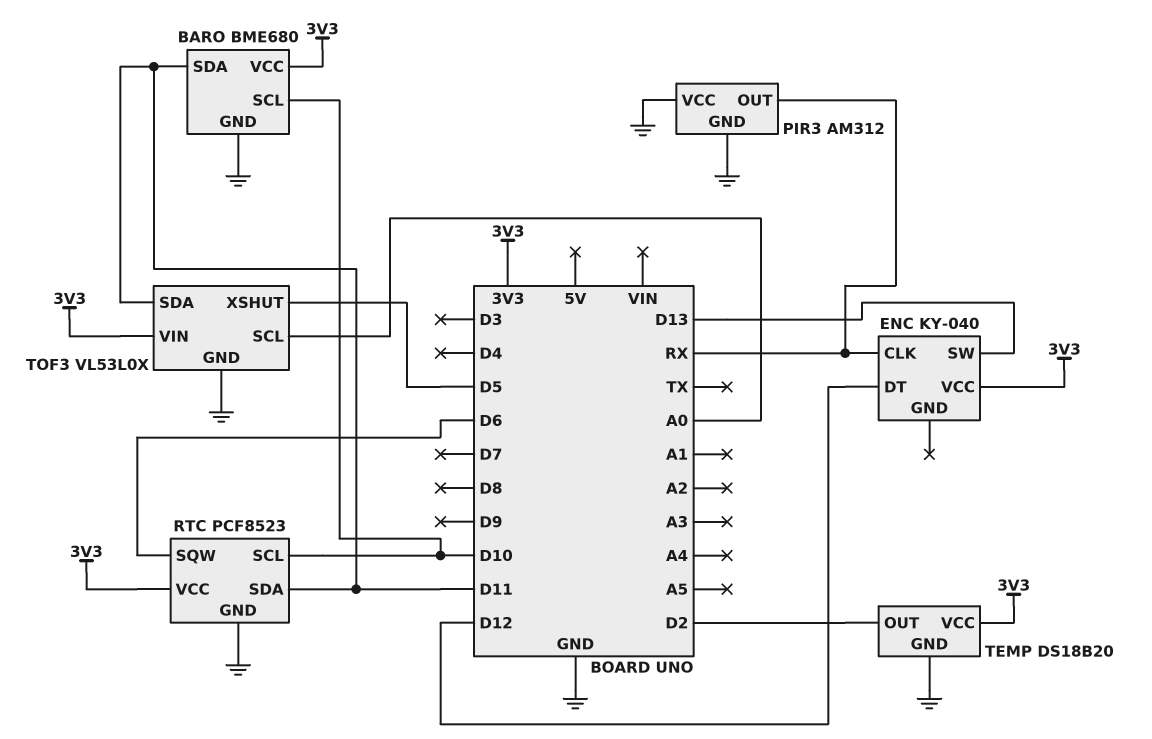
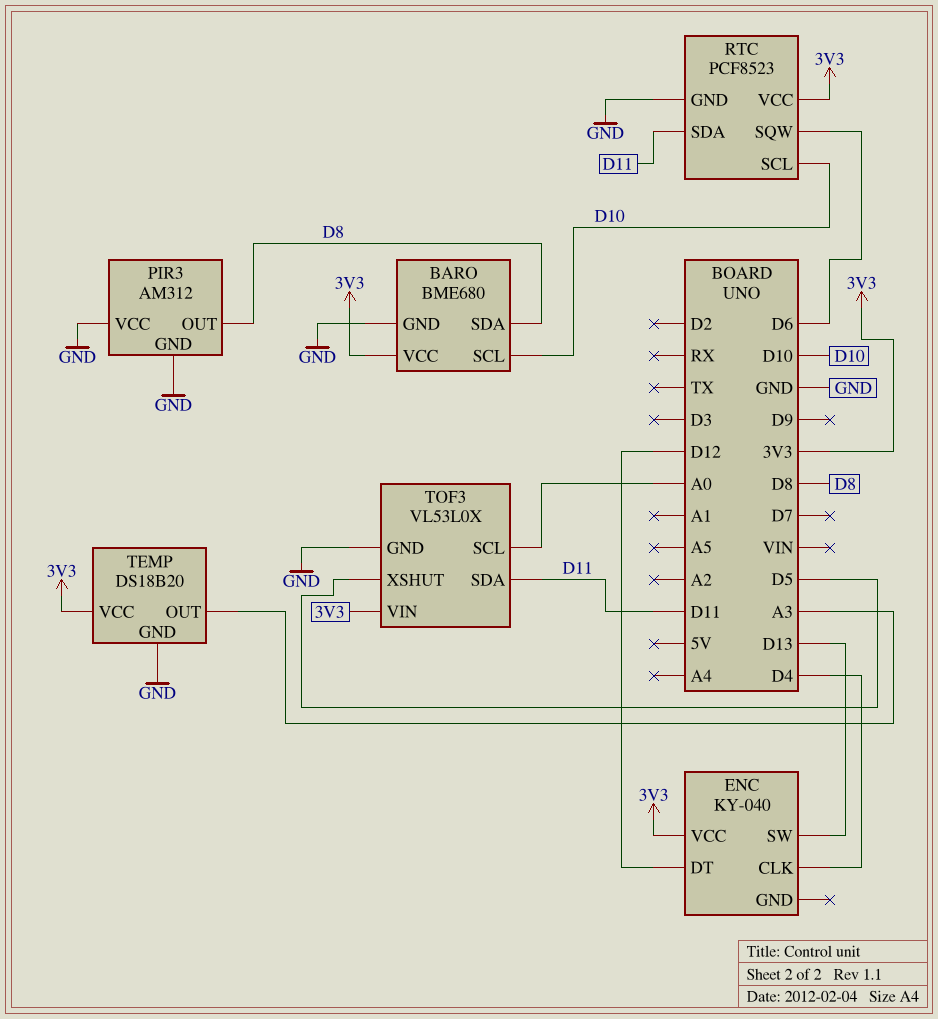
BARO pin SDA: D11 -> D8
ENC pin CLK: RX -> D4
PIR3 pin OUT: RX -> D8
TEMP pin OUT: D2 -> A3

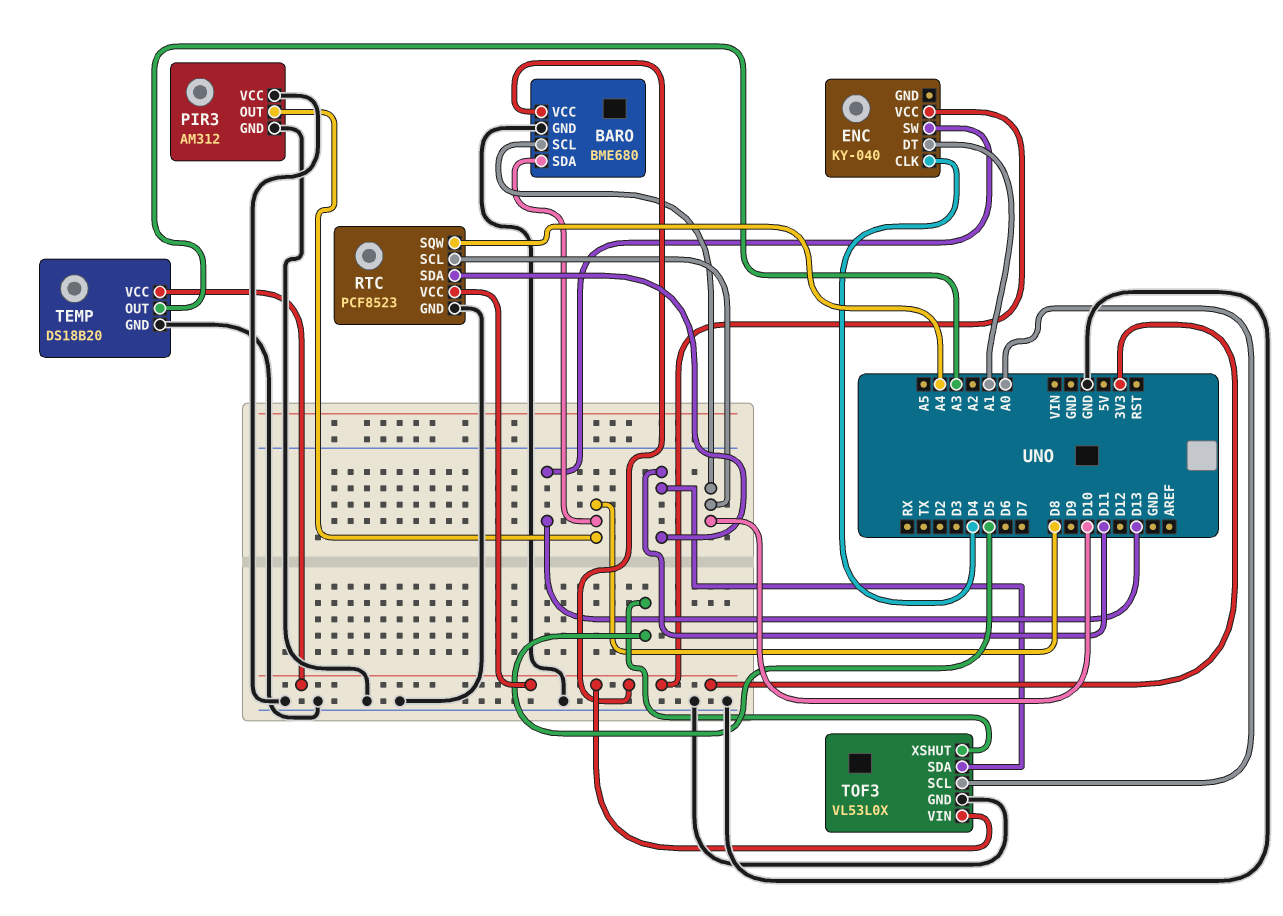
ENC pin DT: D12 -> A1
RTC pin SQW: D6 -> A4

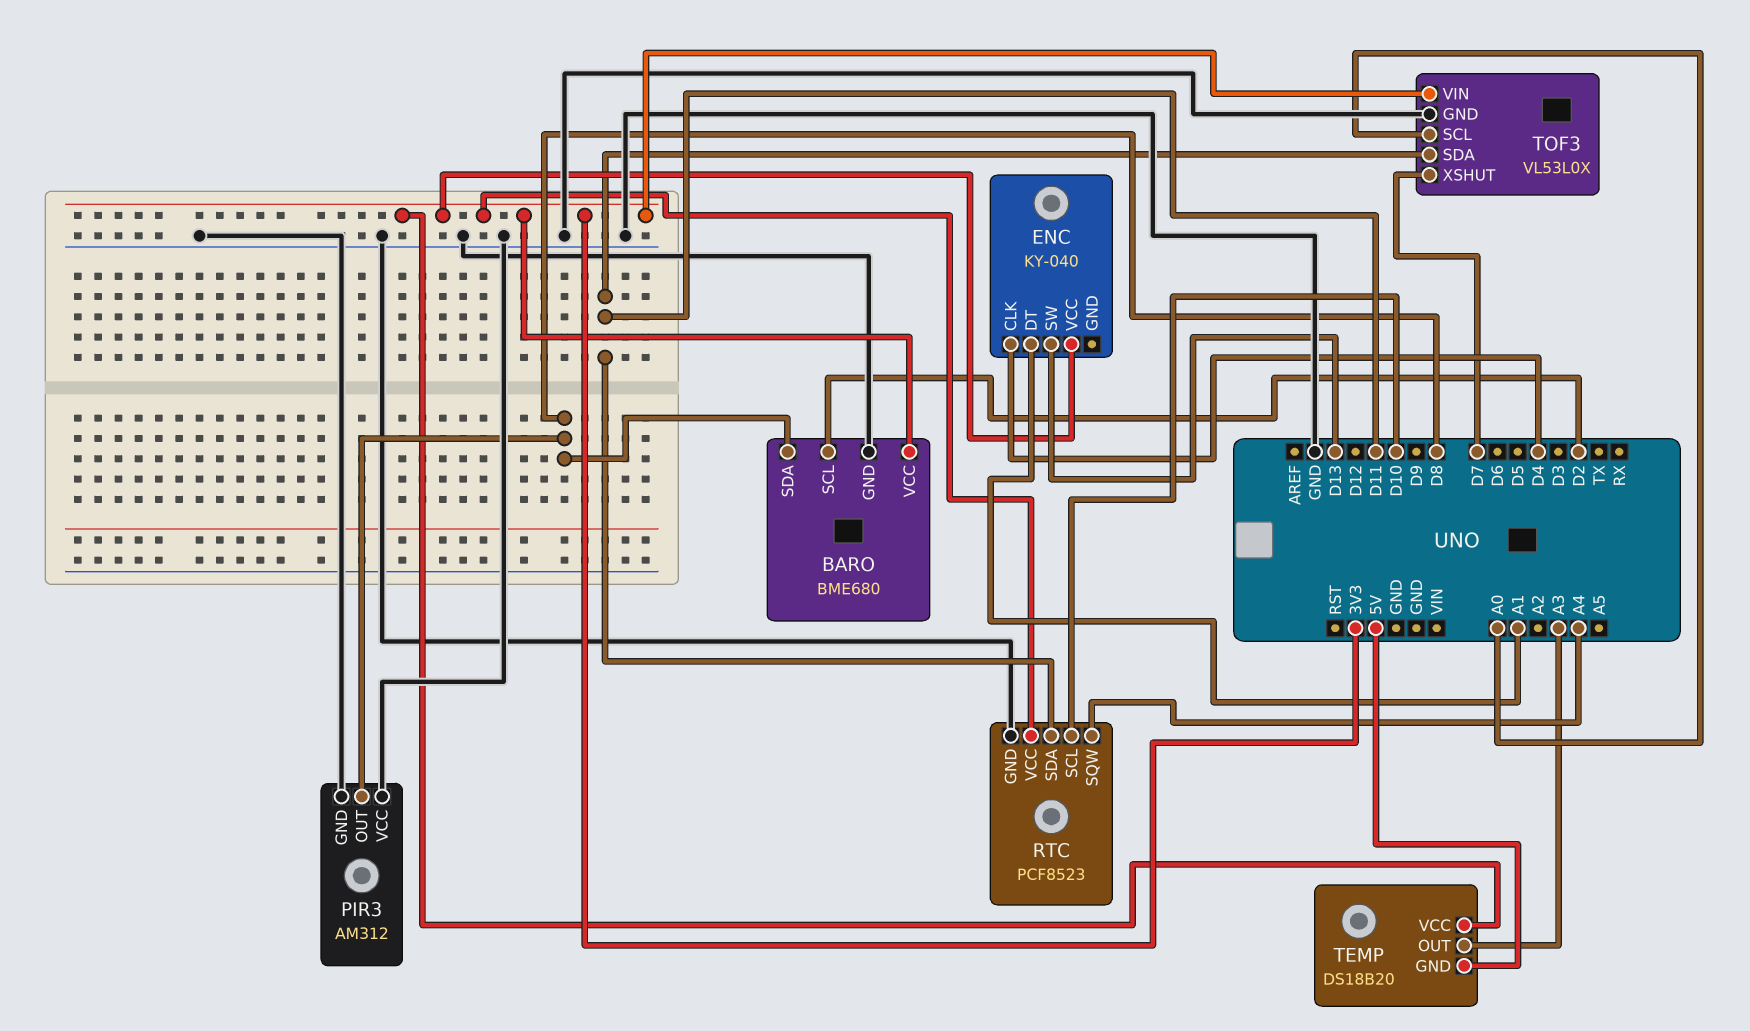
BARO pin SCL: D10 -> D2
TEMP pin GND: GND -> 5V
TOF3 pin XSHUT: D5 -> D7

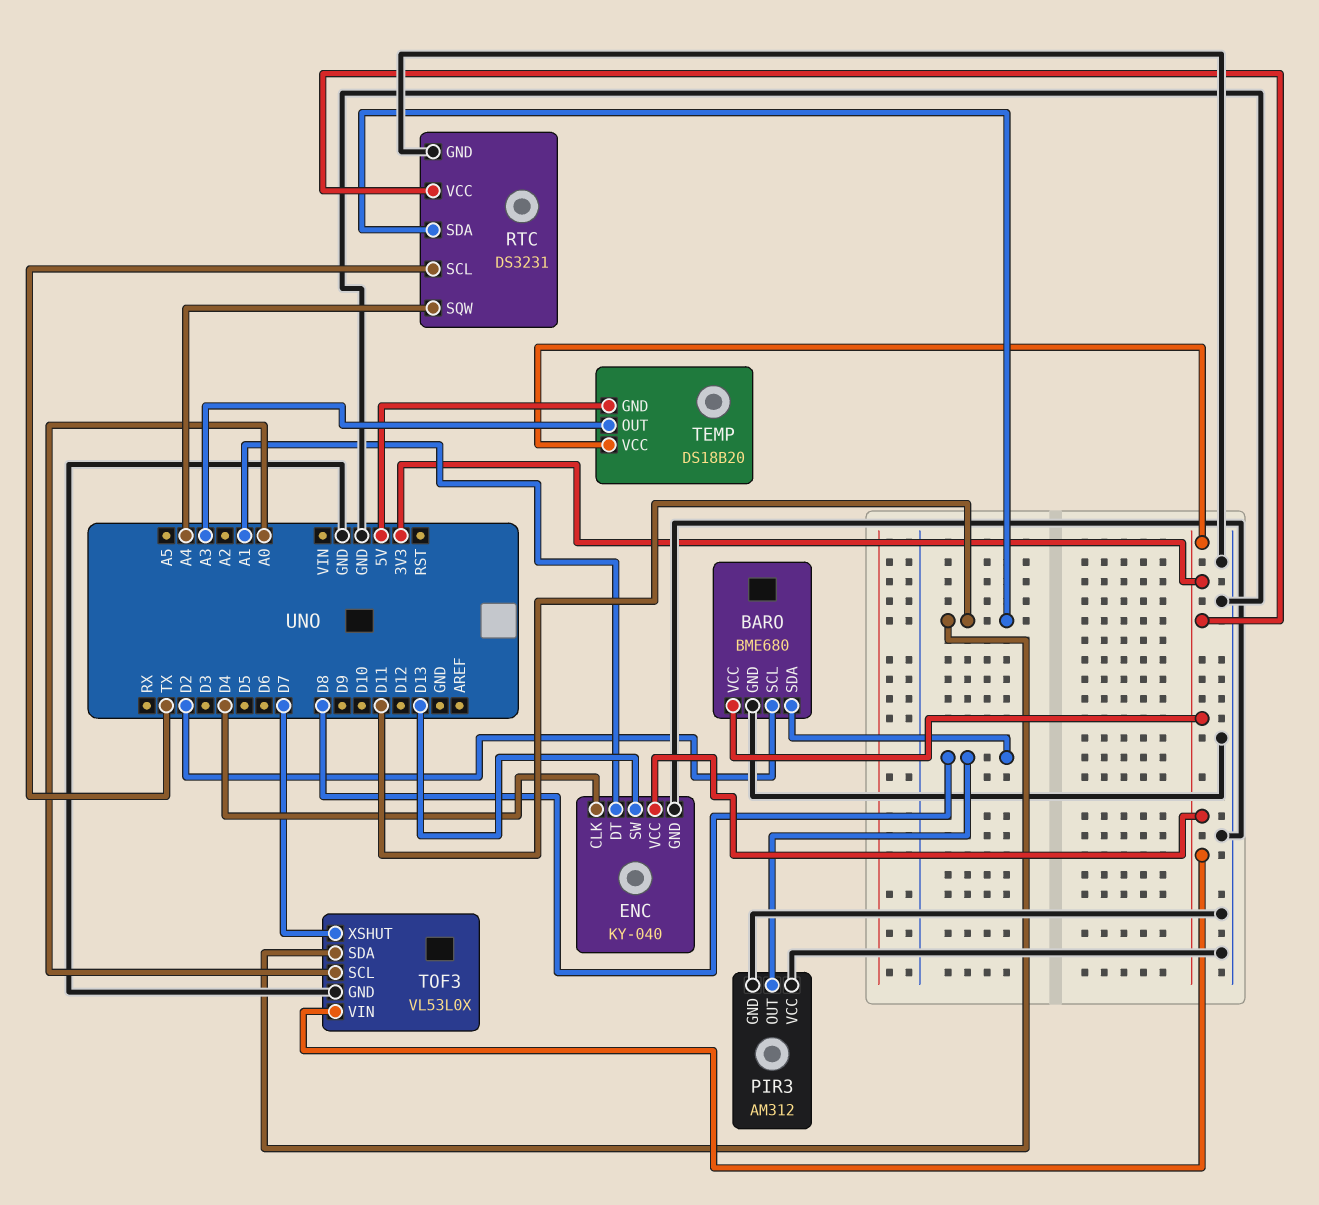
ENC pin GND: none -> GND
RTC: PCF8523 -> DS3231
RTC pin SCL: D10 -> TX

